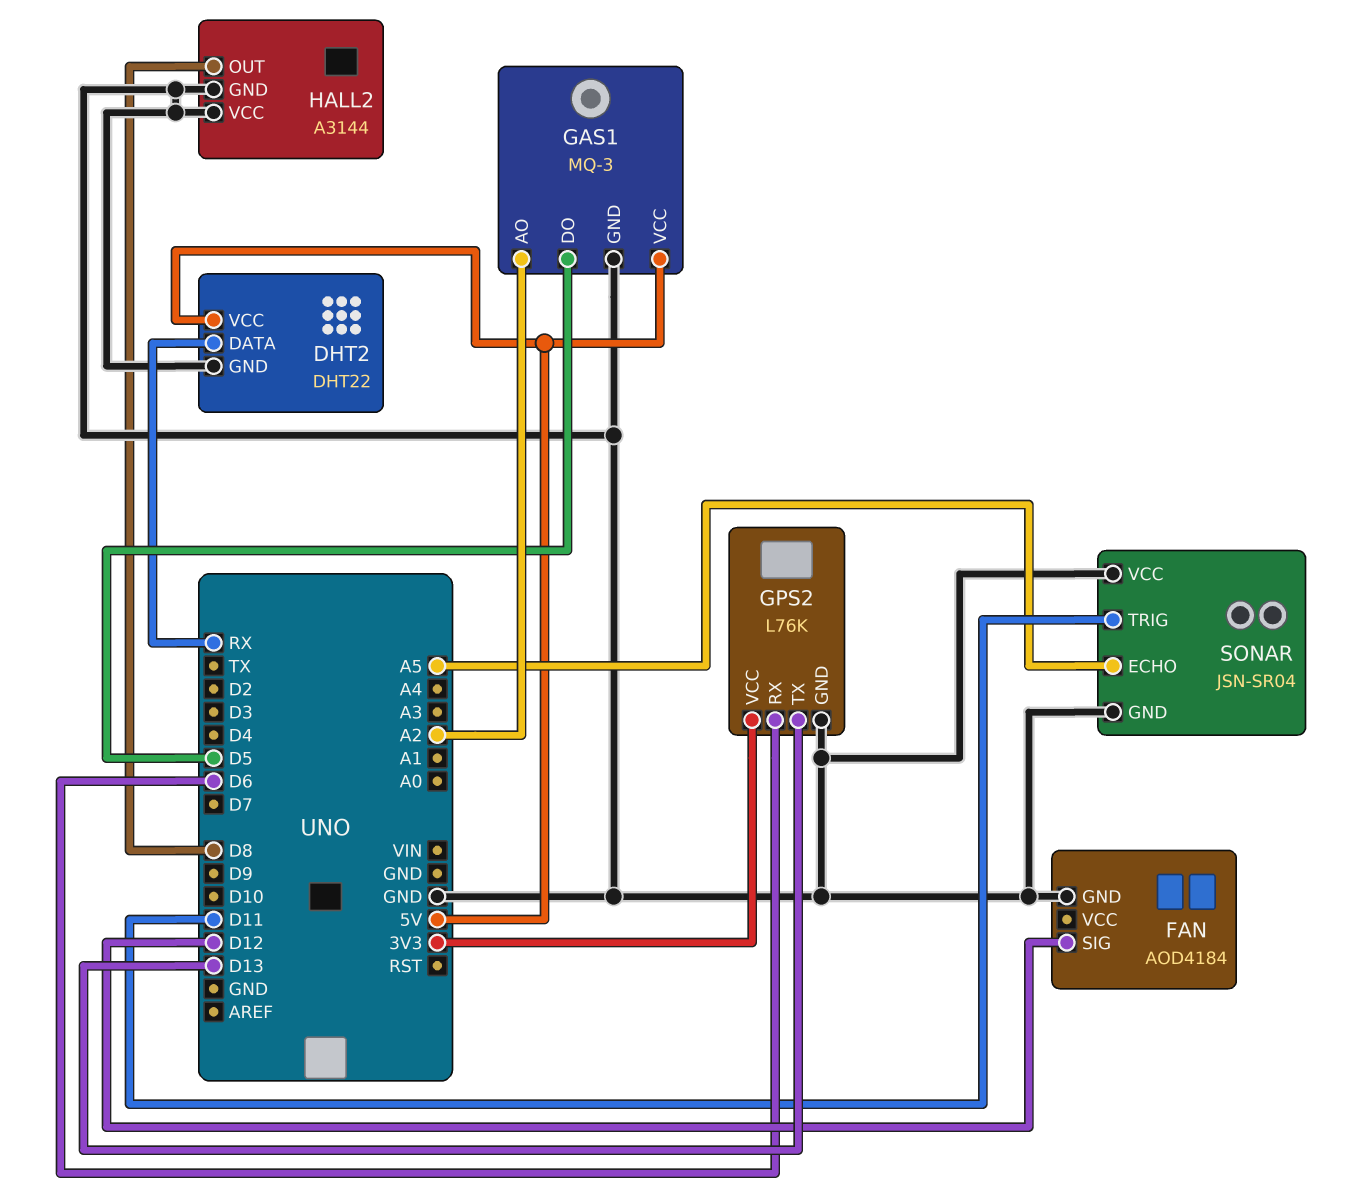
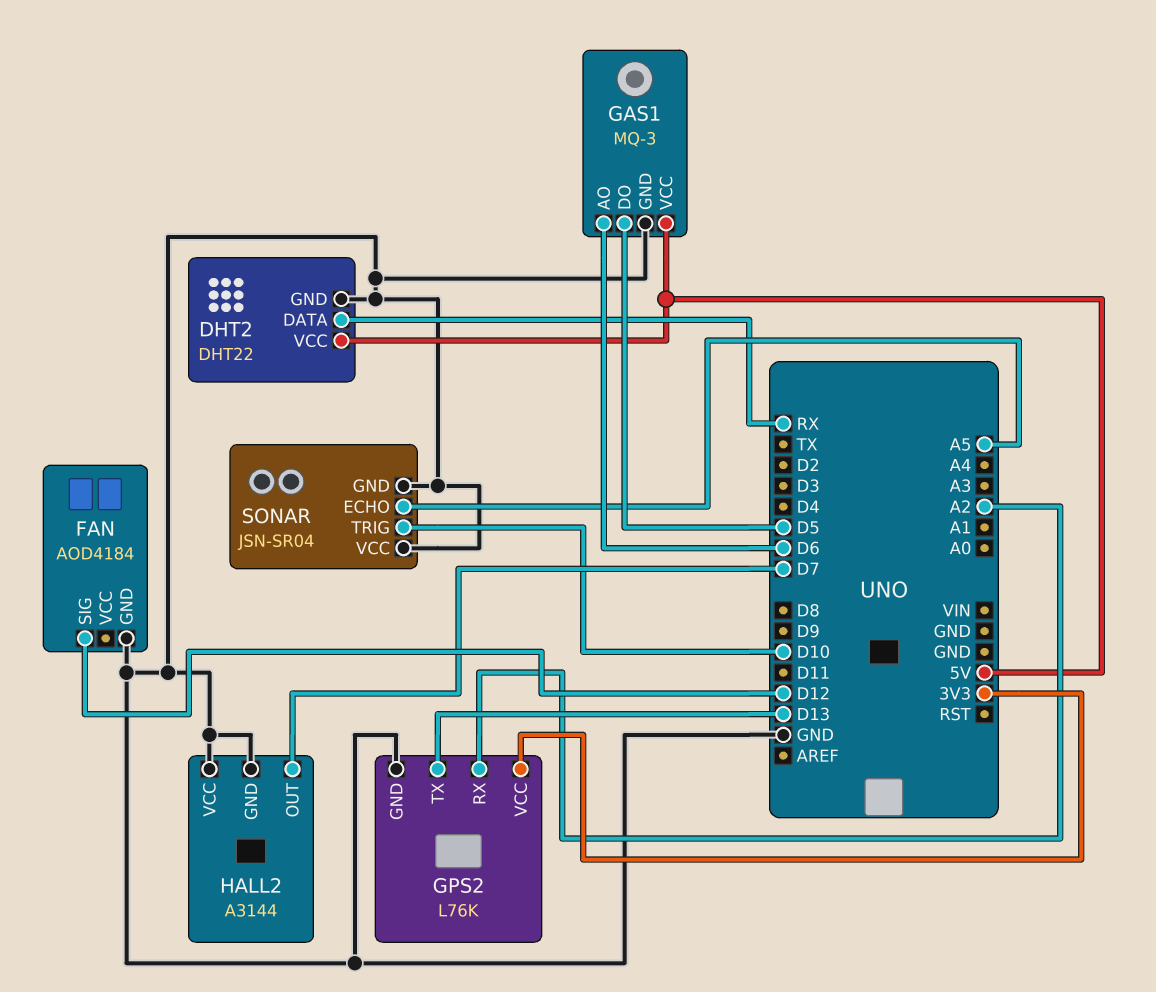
GAS1 pin AO: A2 -> D6
GPS2 pin RX: D6 -> A2
HALL2 pin OUT: D8 -> D7
SONAR pin TRIG: D11 -> D10

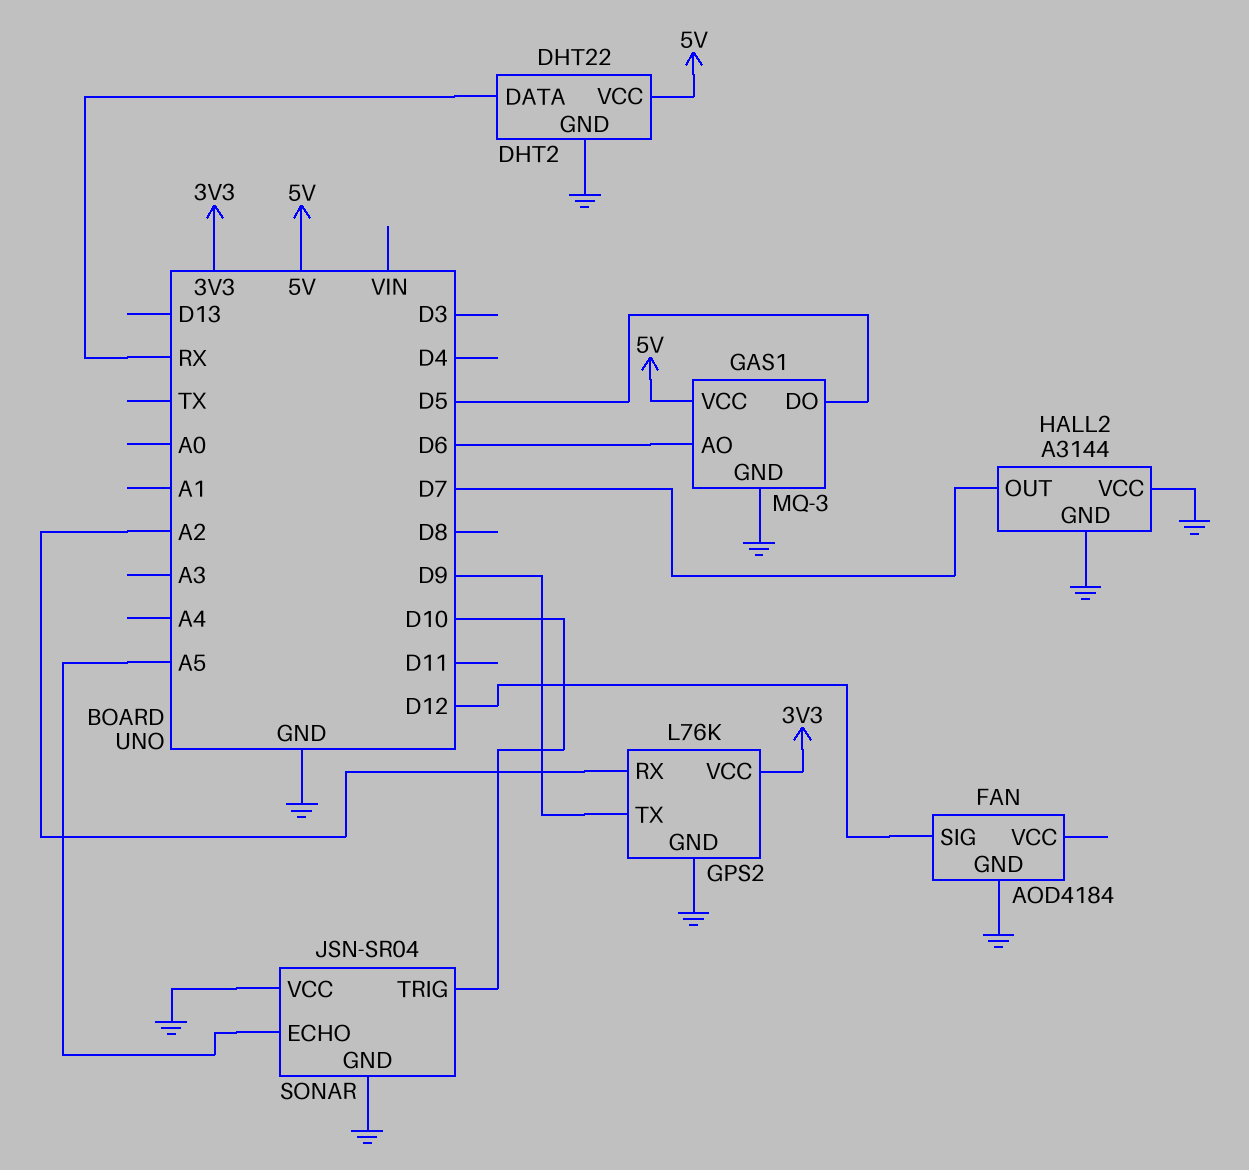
GPS2 pin TX: D13 -> D9

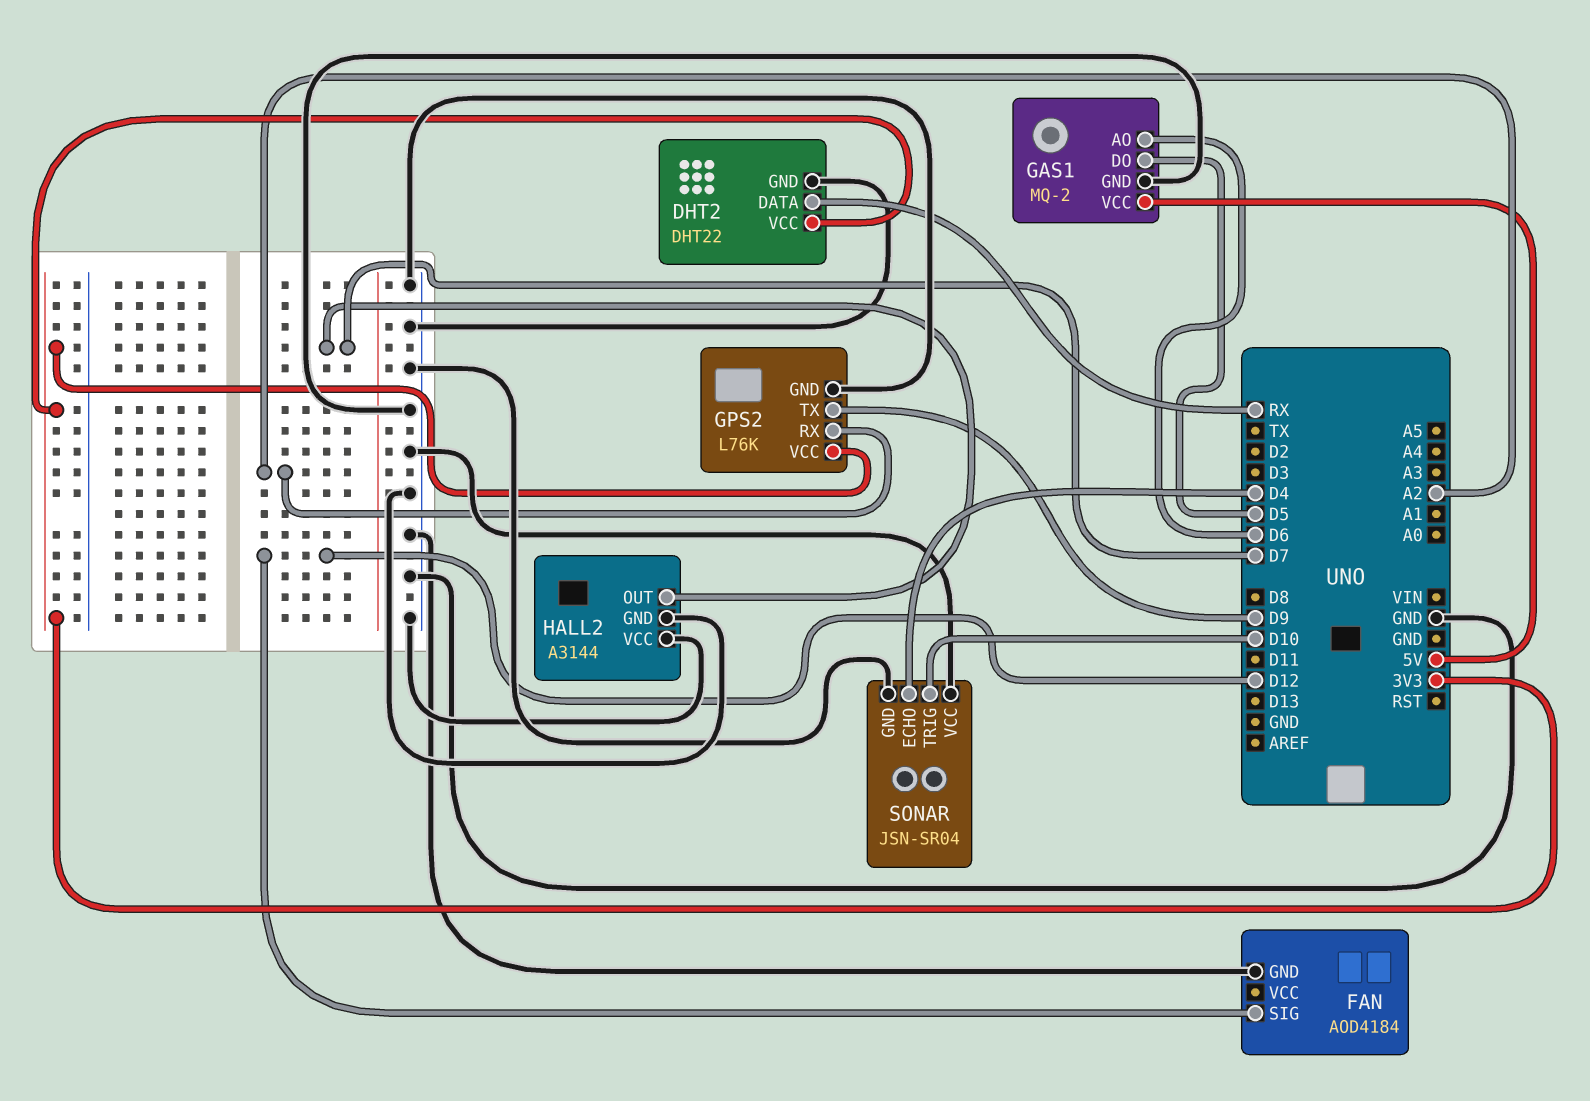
DHT2 pin VCC: 5V -> 3V3
GAS1: MQ-3 -> MQ-2
SONAR pin ECHO: A5 -> D4

